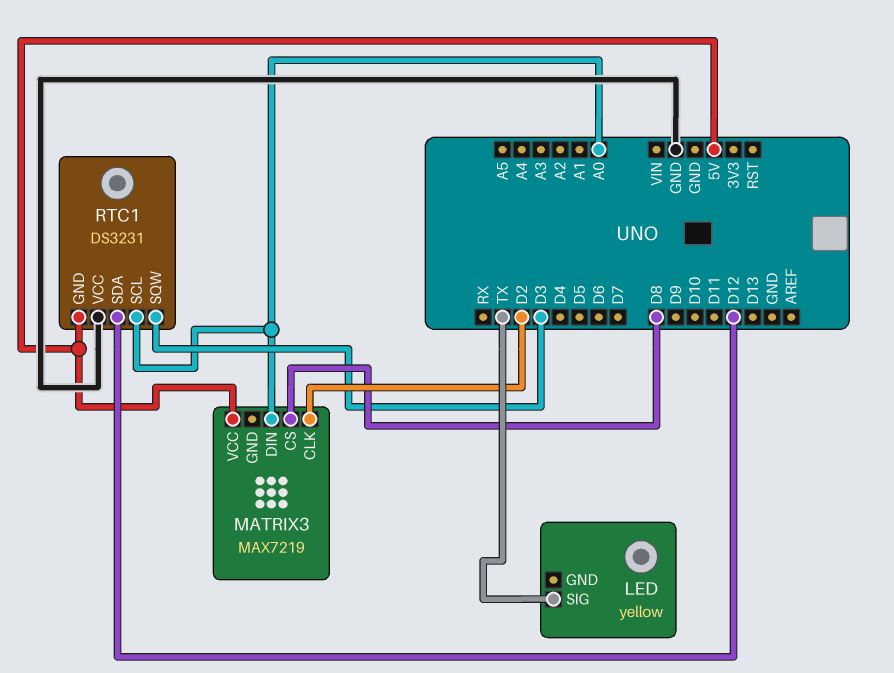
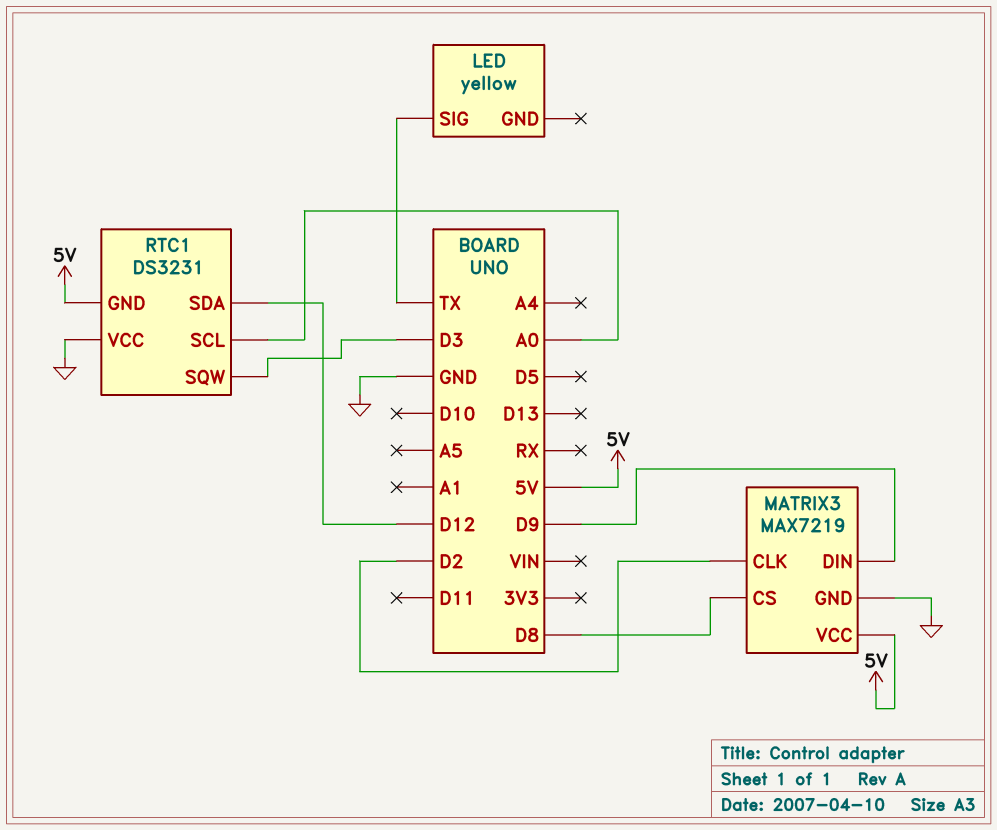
MATRIX3 pin DIN: A0 -> D9
MATRIX3 pin GND: none -> GND

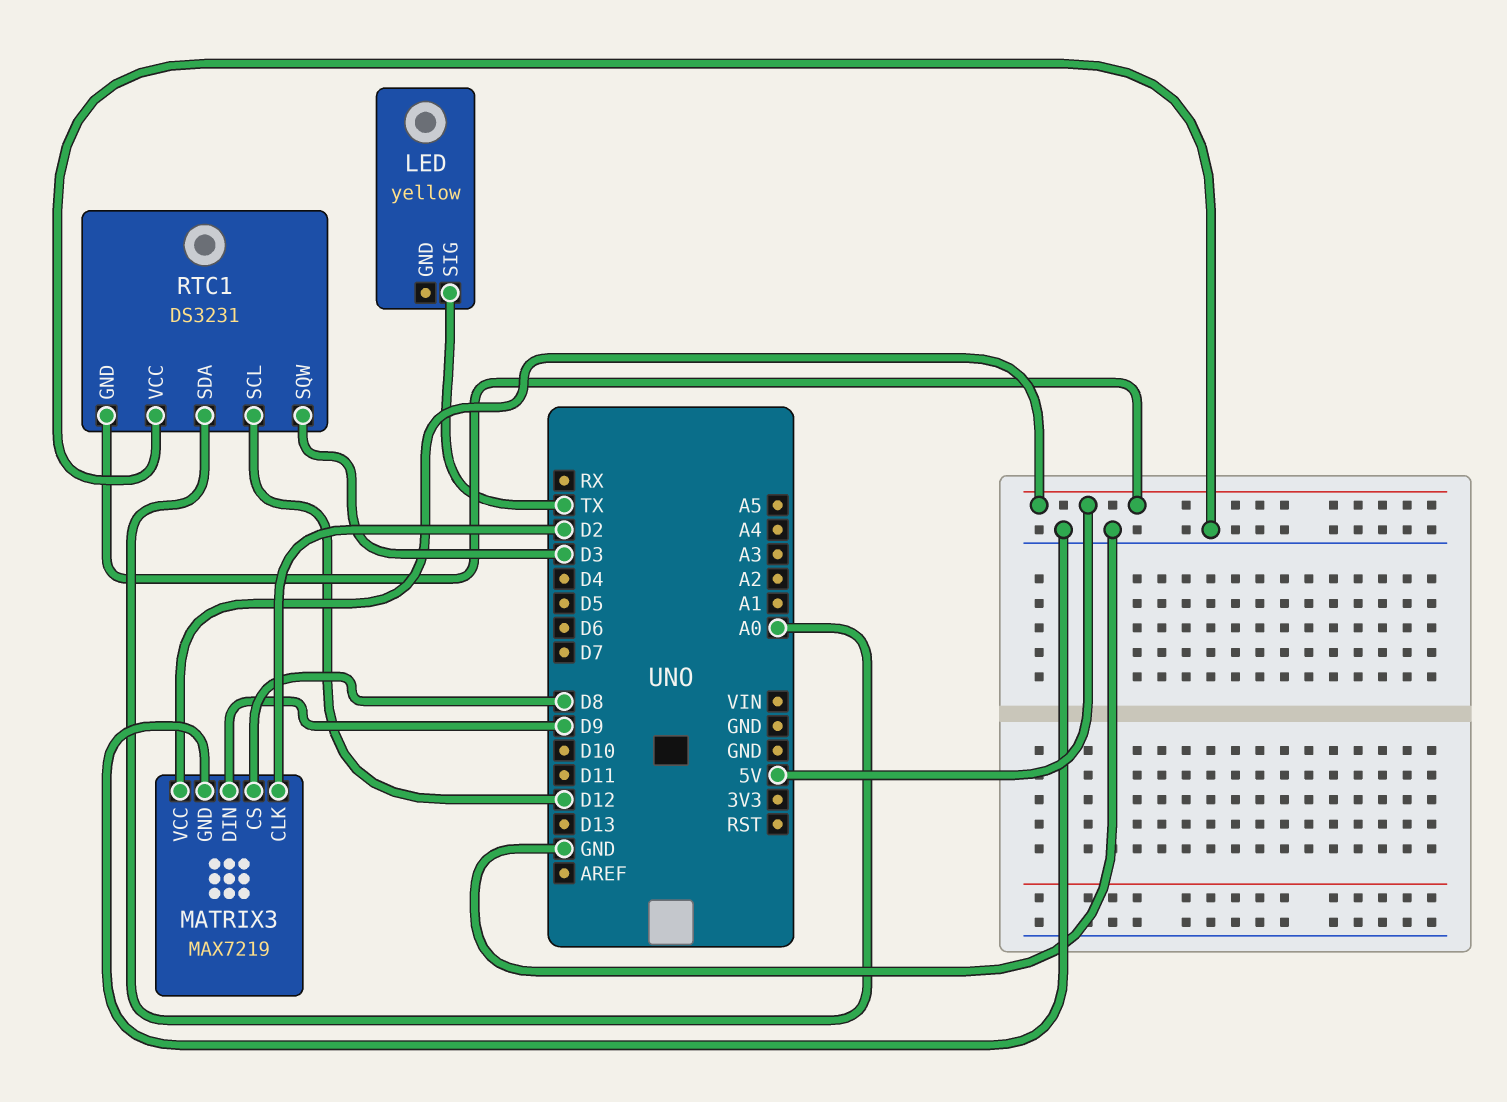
RTC1 pin SCL: A0 -> D12
RTC1 pin SDA: D12 -> A0

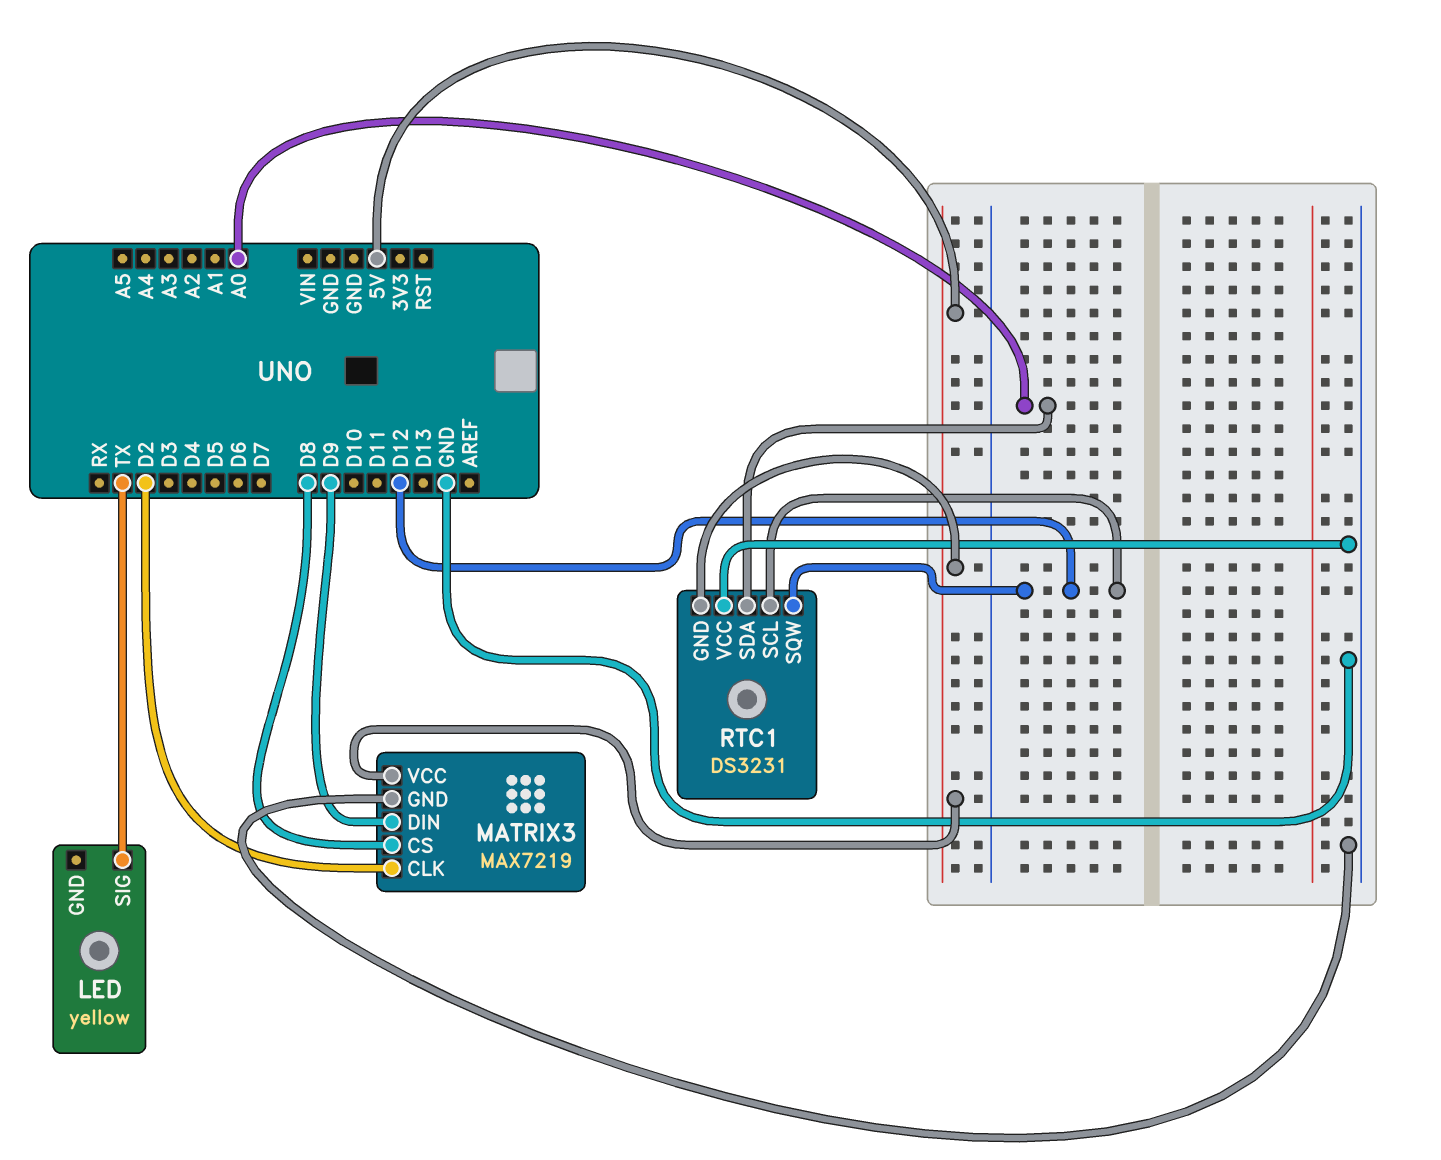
RTC1 pin SQW: D3 -> D12

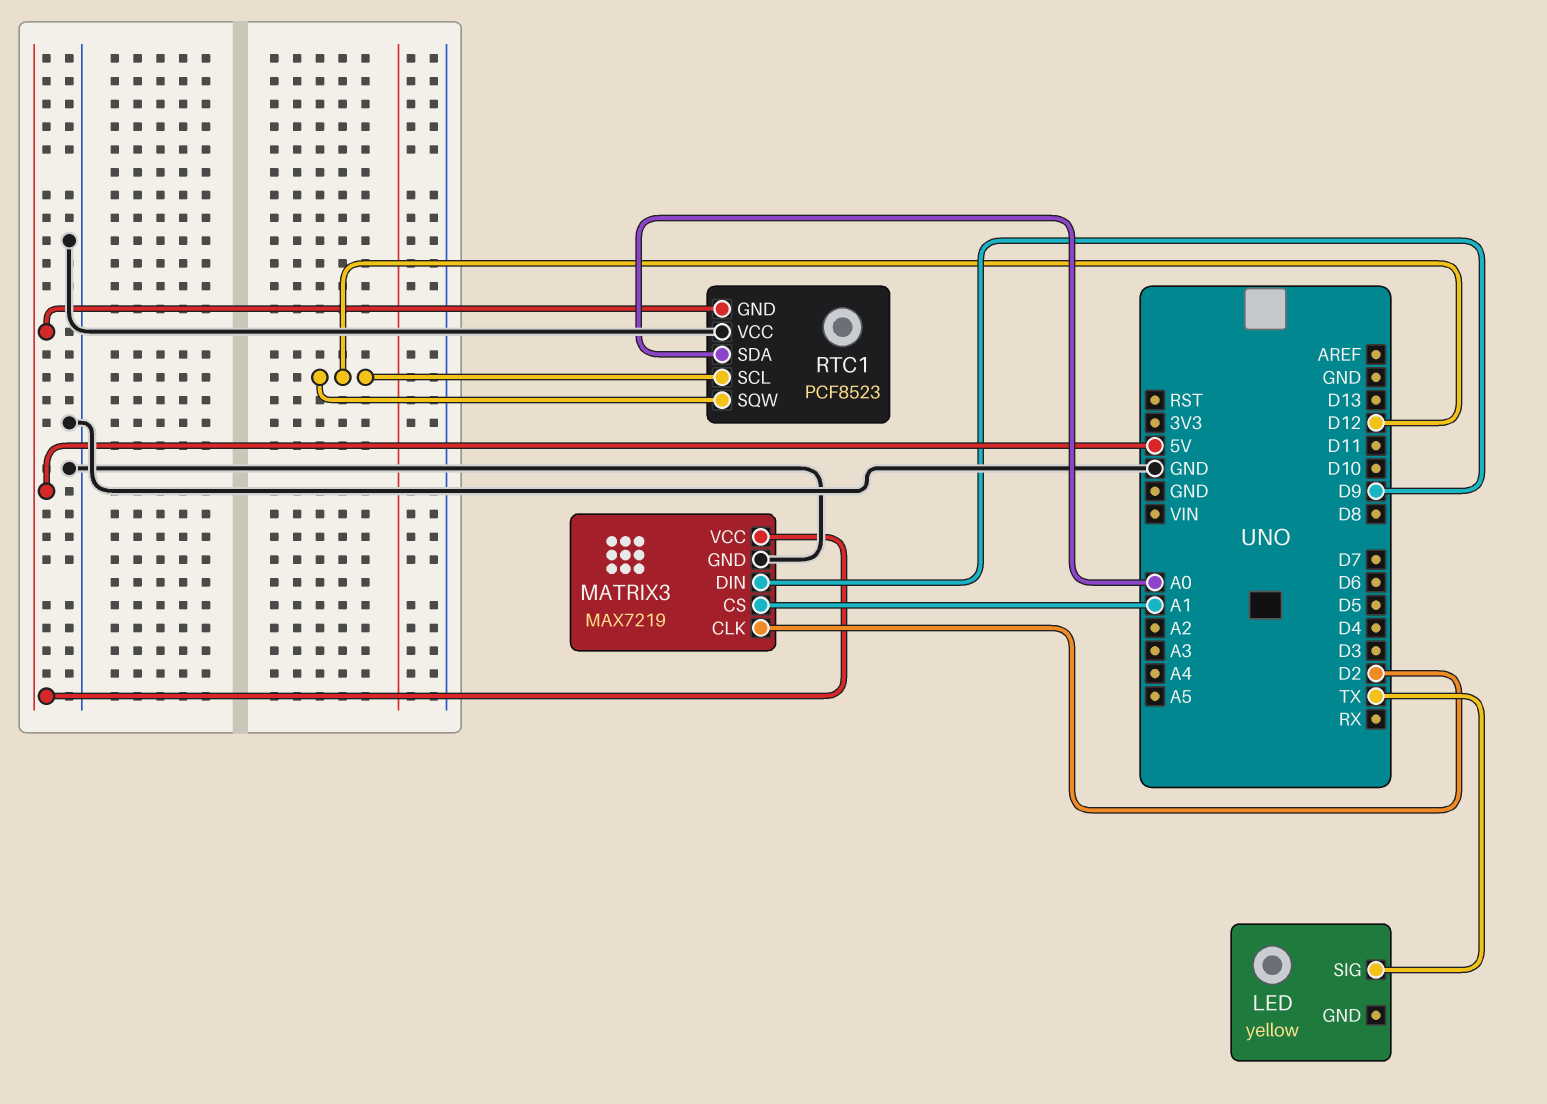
MATRIX3 pin CS: D8 -> A1
RTC1: DS3231 -> PCF8523

